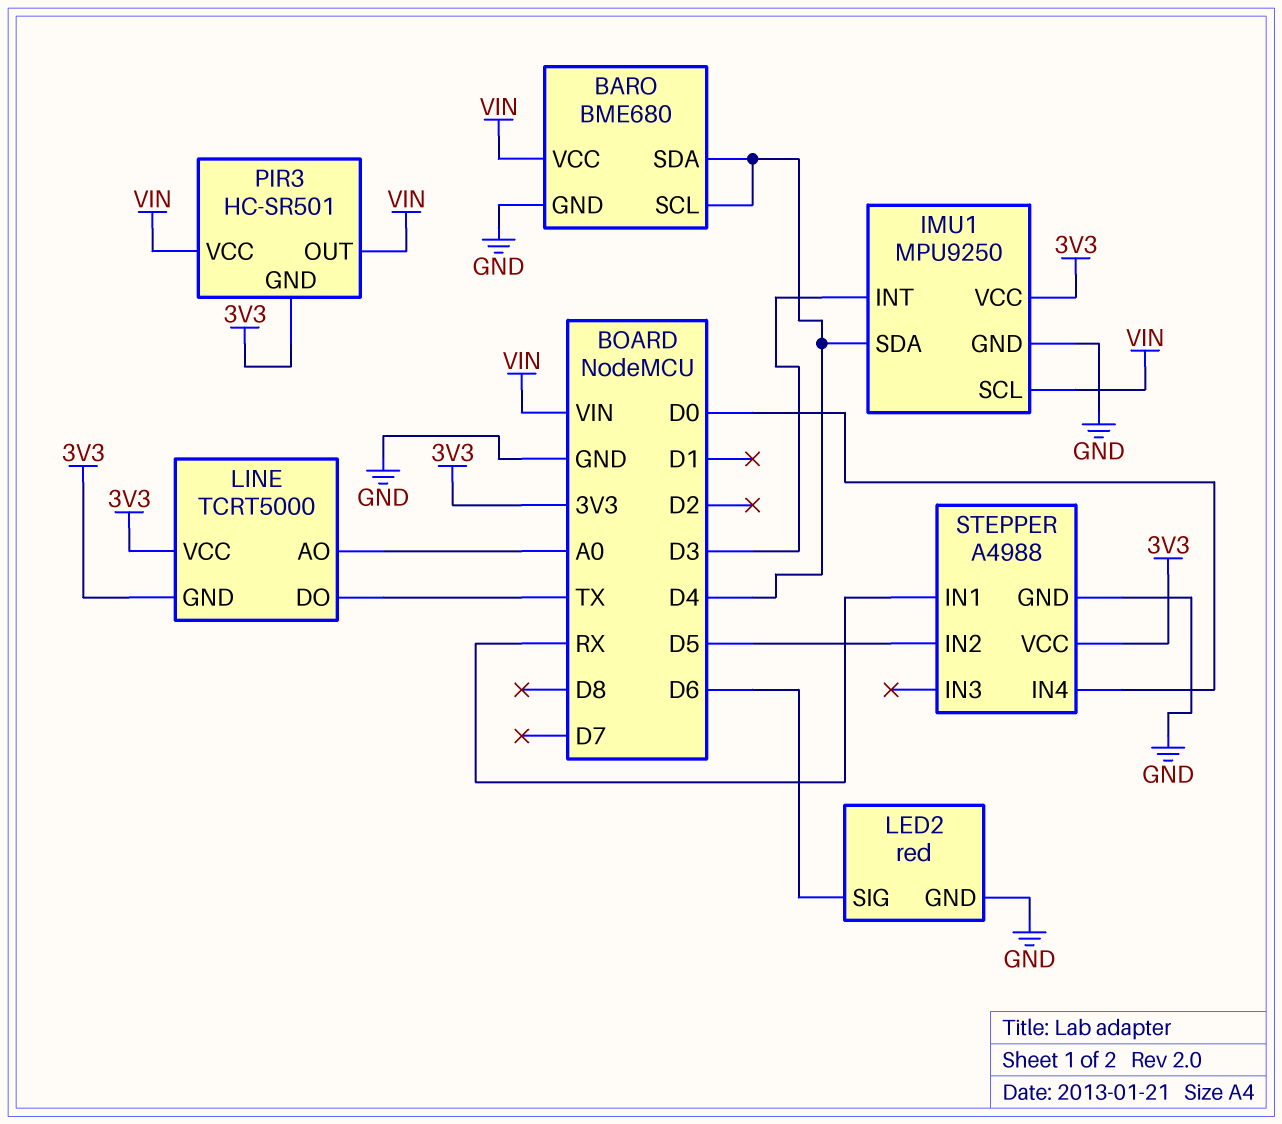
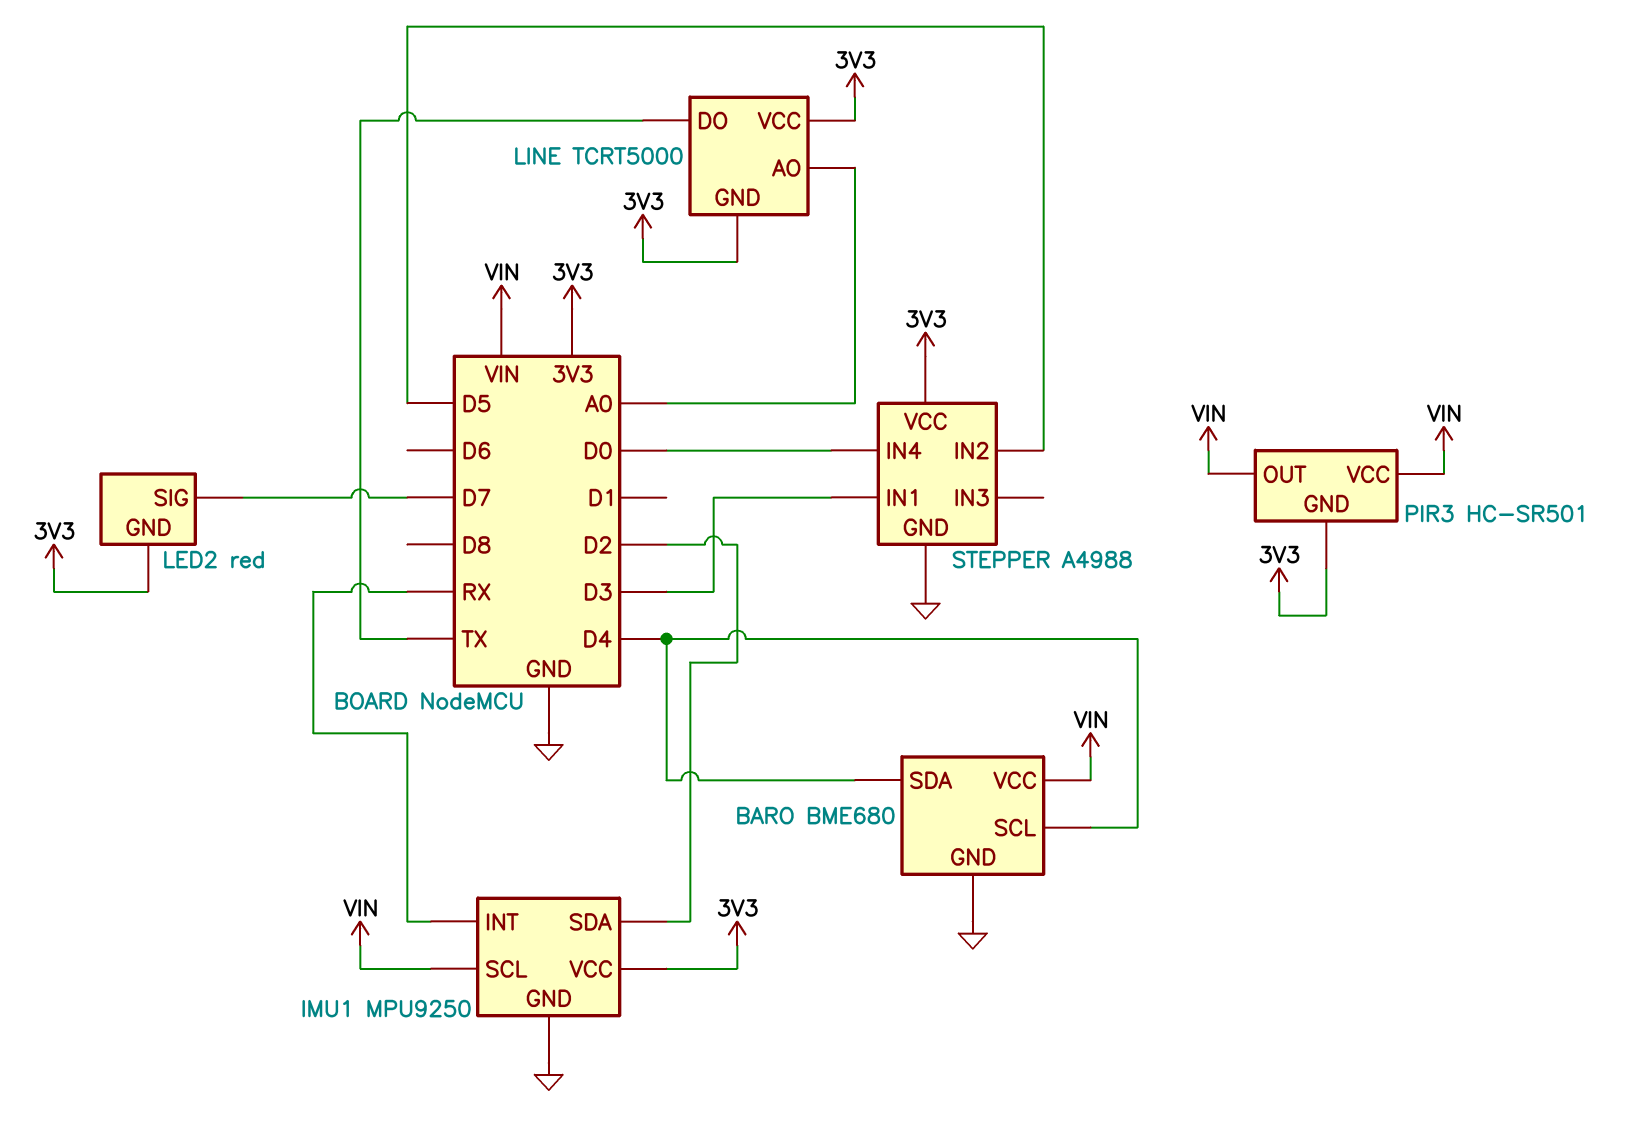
IMU1 pin INT: D3 -> RX
IMU1 pin SDA: D4 -> D2
LED2 pin GND: GND -> 3V3
LED2 pin SIG: D6 -> D7
STEPPER pin IN1: RX -> D3

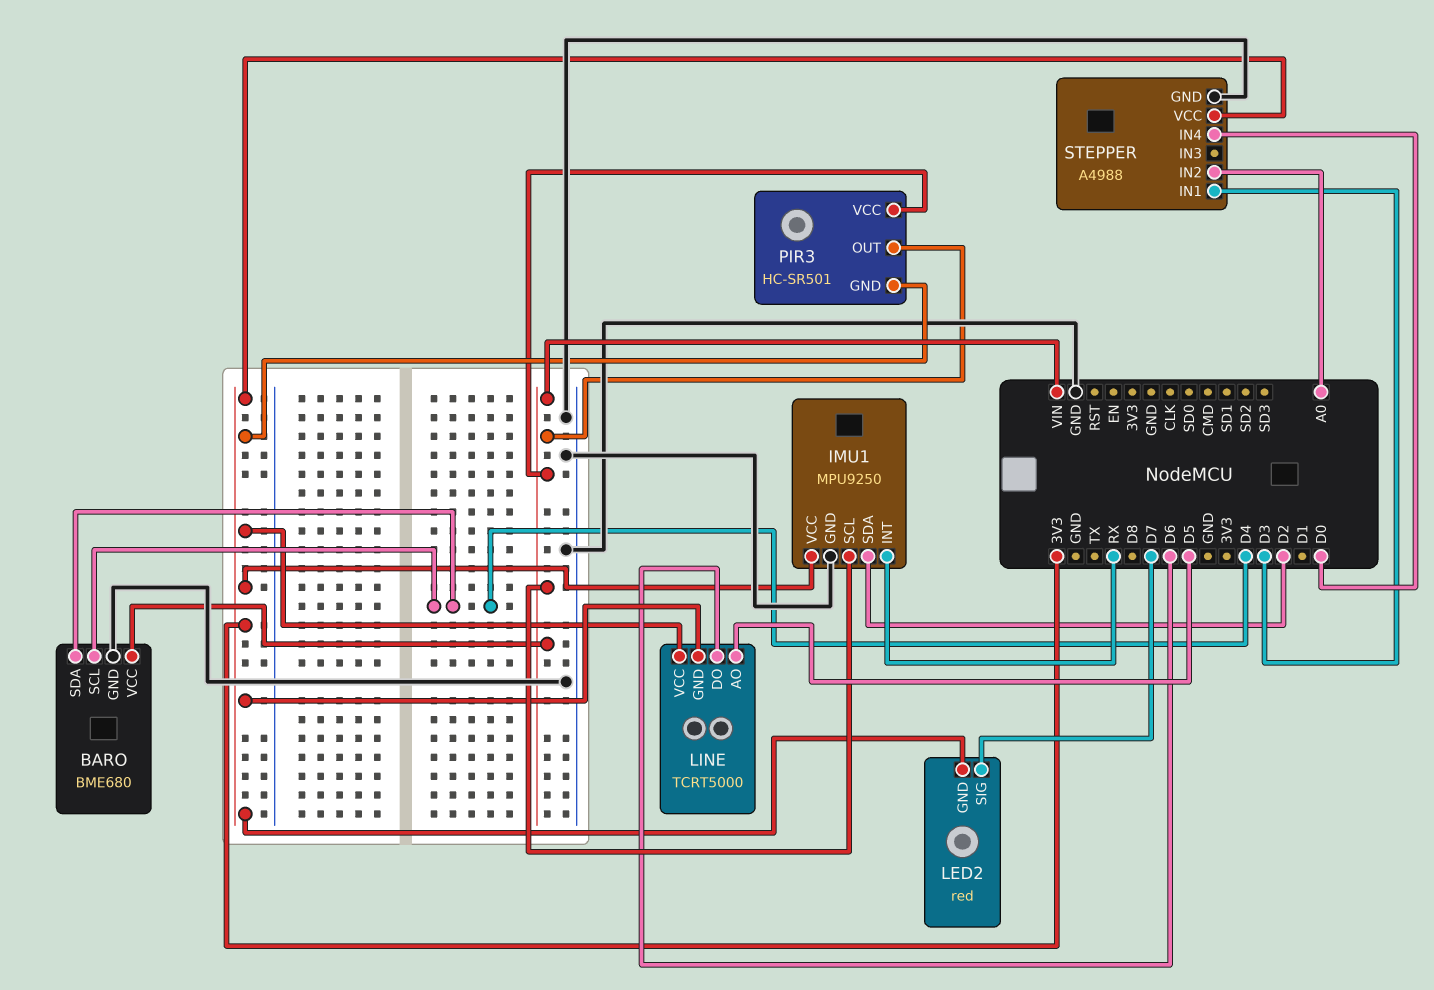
LINE pin AO: A0 -> D5
LINE pin DO: TX -> D6
STEPPER pin IN2: D5 -> A0

